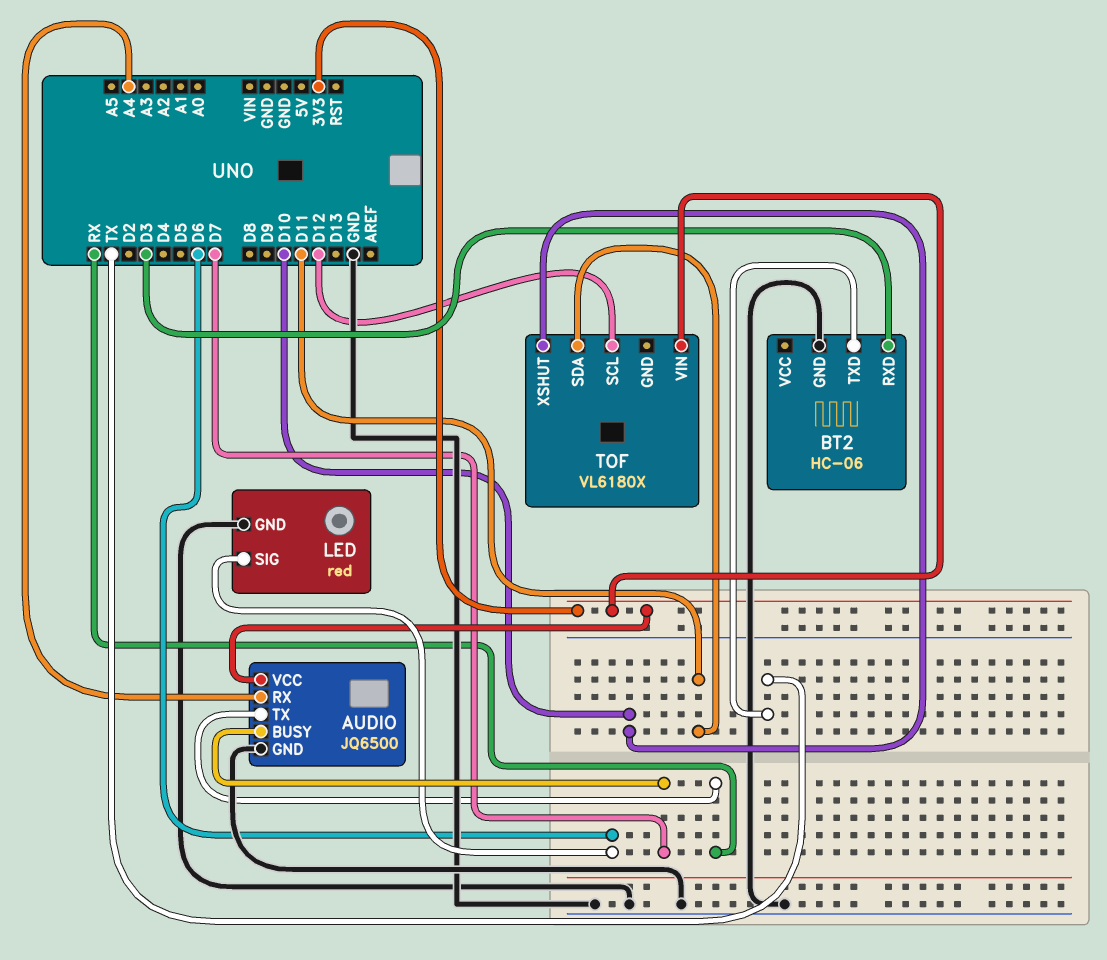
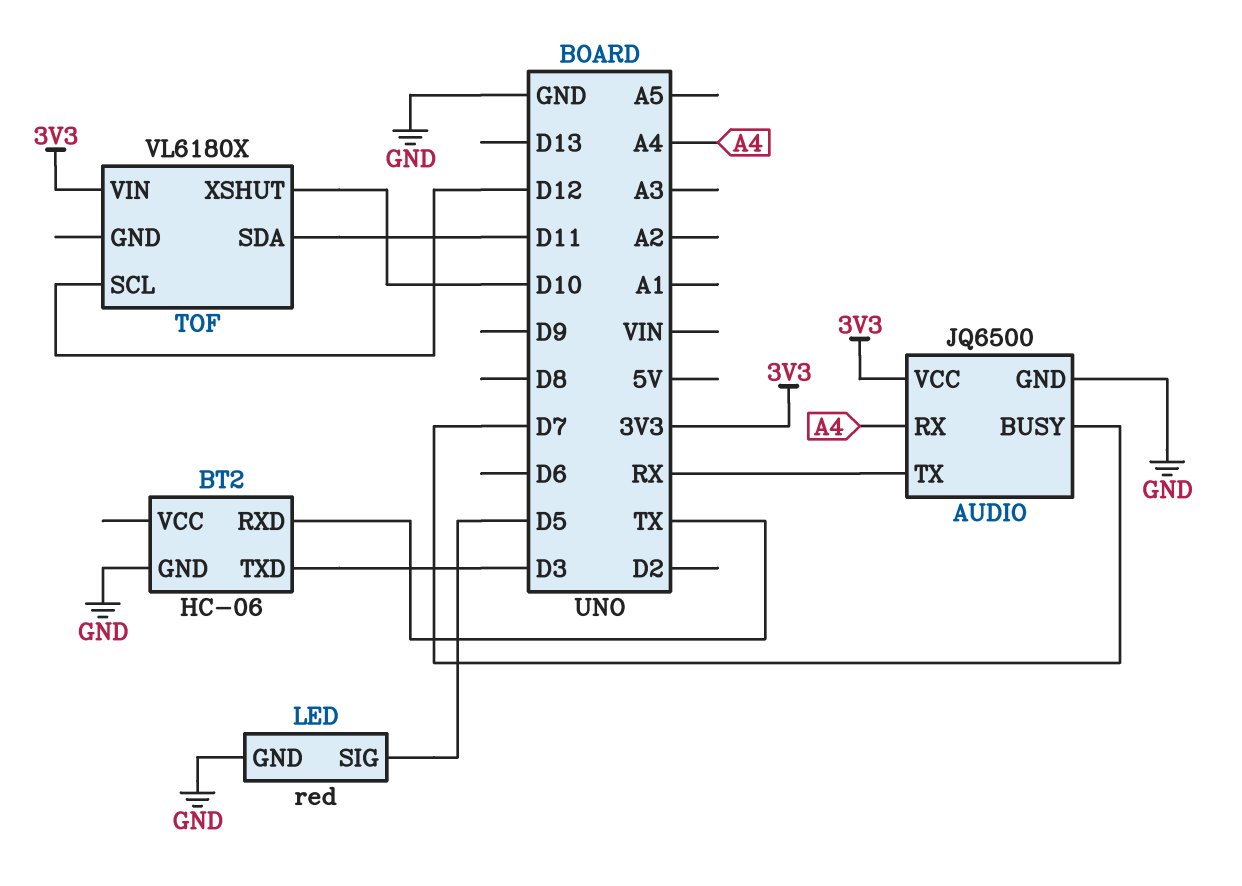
BT2 pin RXD: D3 -> TX
BT2 pin TXD: TX -> D3
LED pin SIG: D6 -> D5

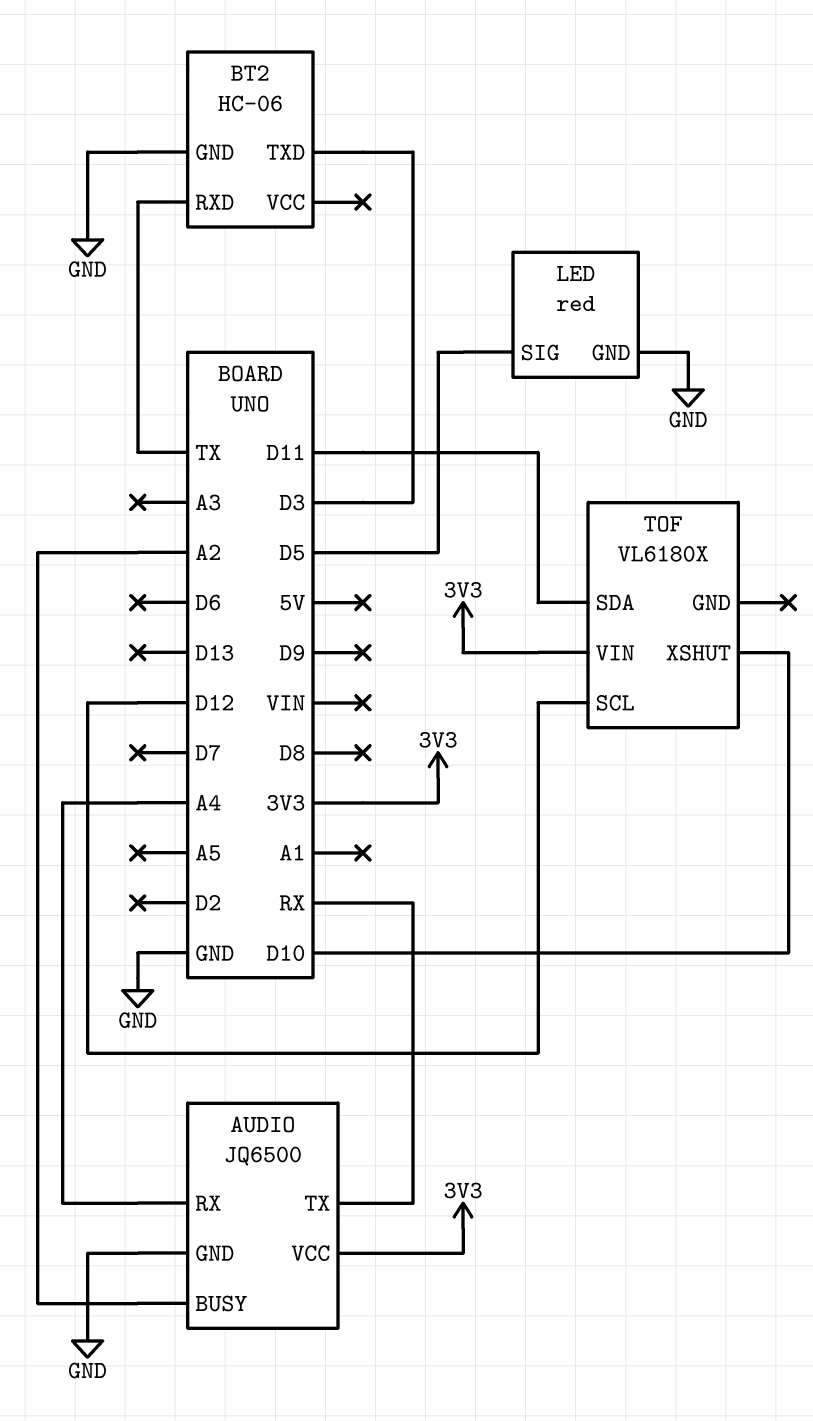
AUDIO pin BUSY: D7 -> A2

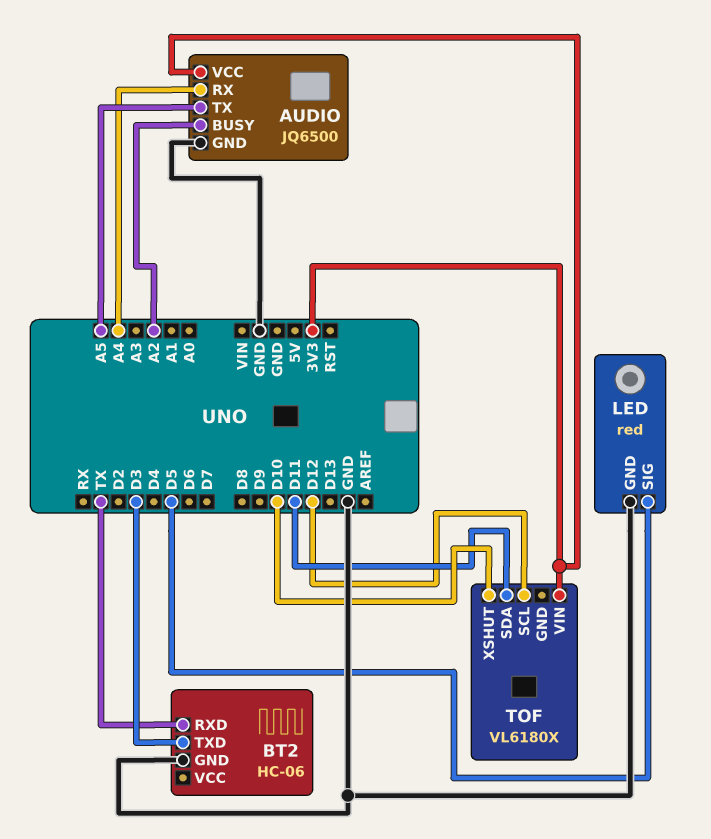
AUDIO pin TX: RX -> A5

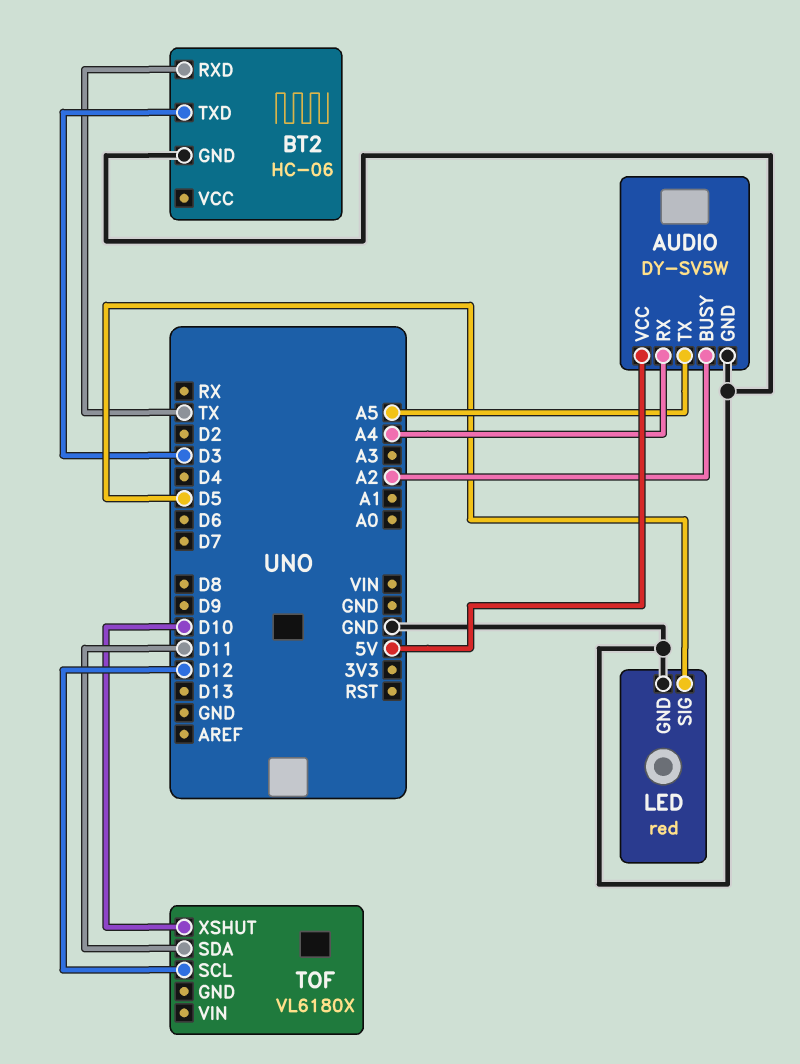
AUDIO: JQ6500 -> DY-SV5W
AUDIO pin VCC: 3V3 -> 5V
TOF pin VIN: 3V3 -> none

